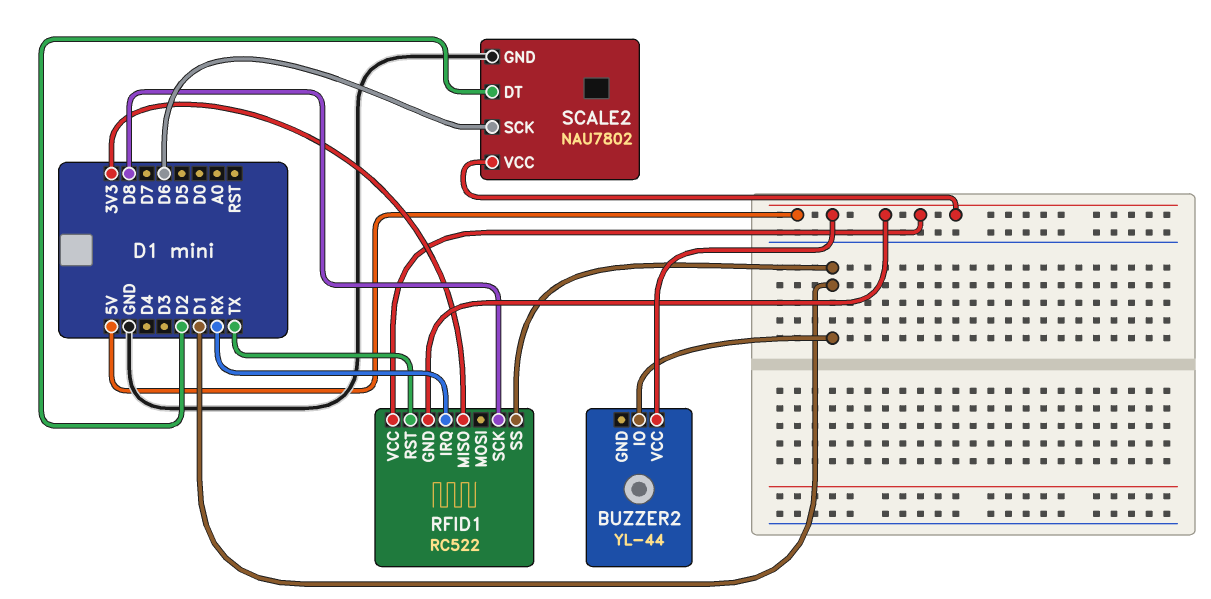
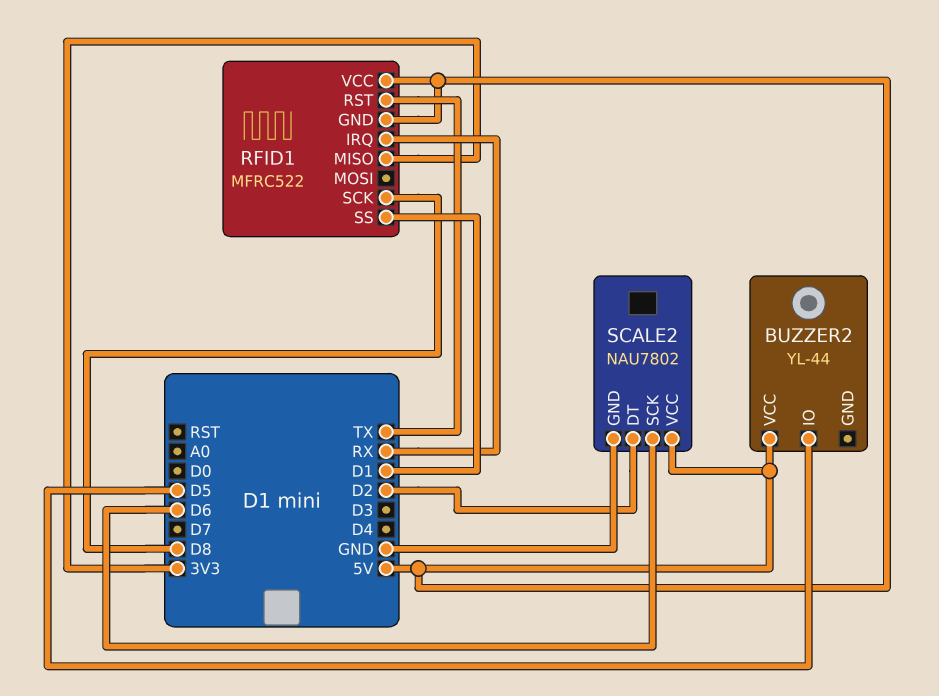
BUZZER2 pin IO: D1 -> D5
RFID1: RC522 -> MFRC522

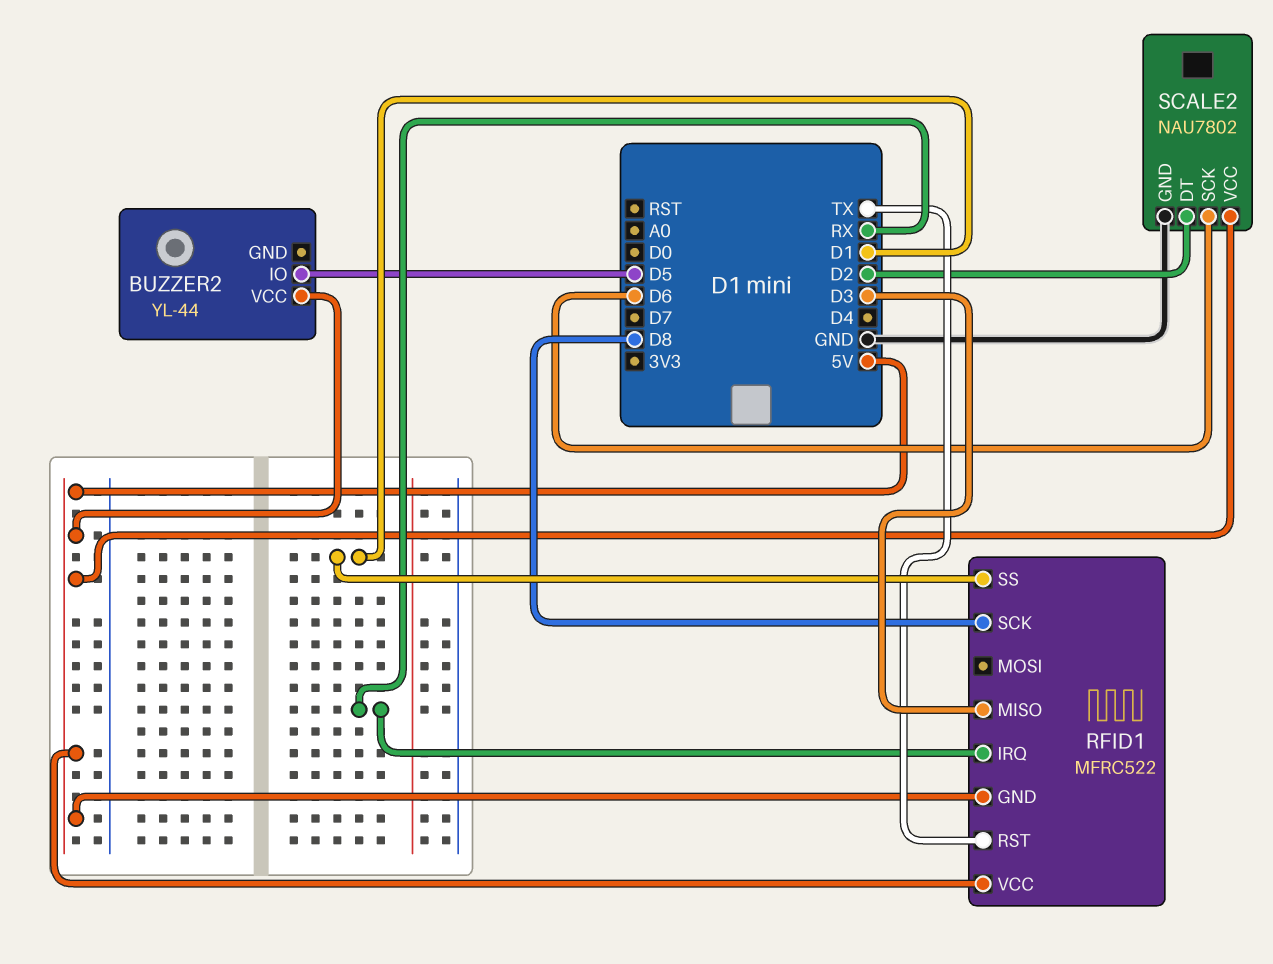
RFID1 pin MISO: 3V3 -> D3

